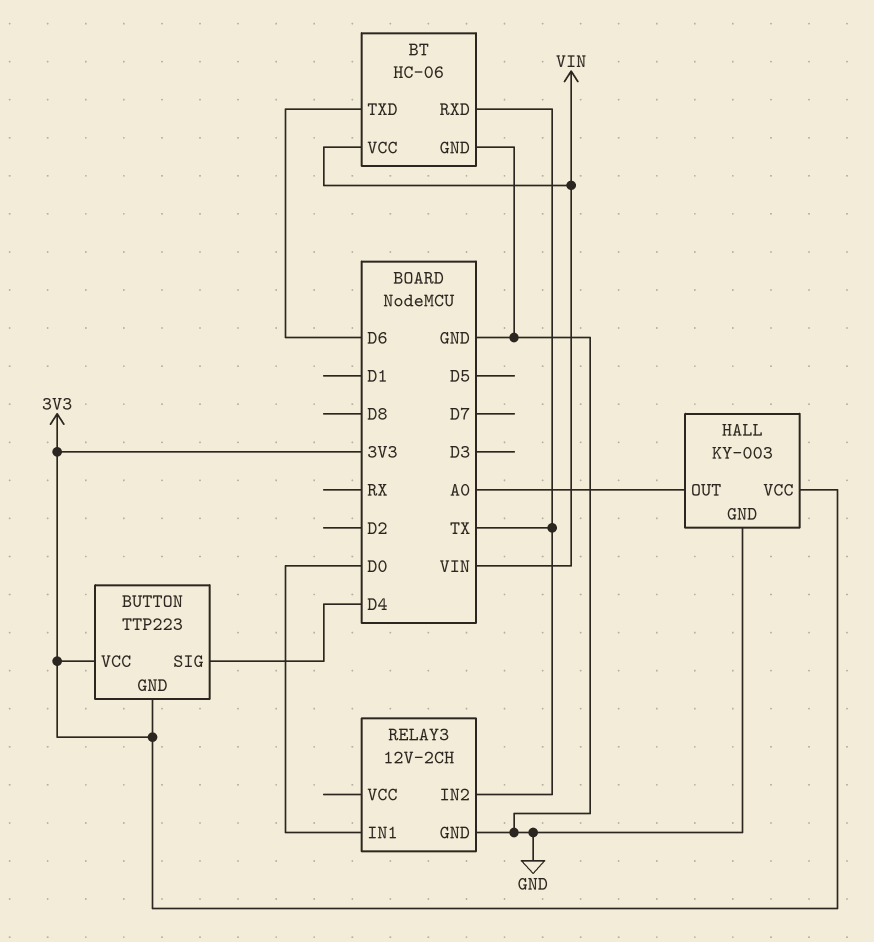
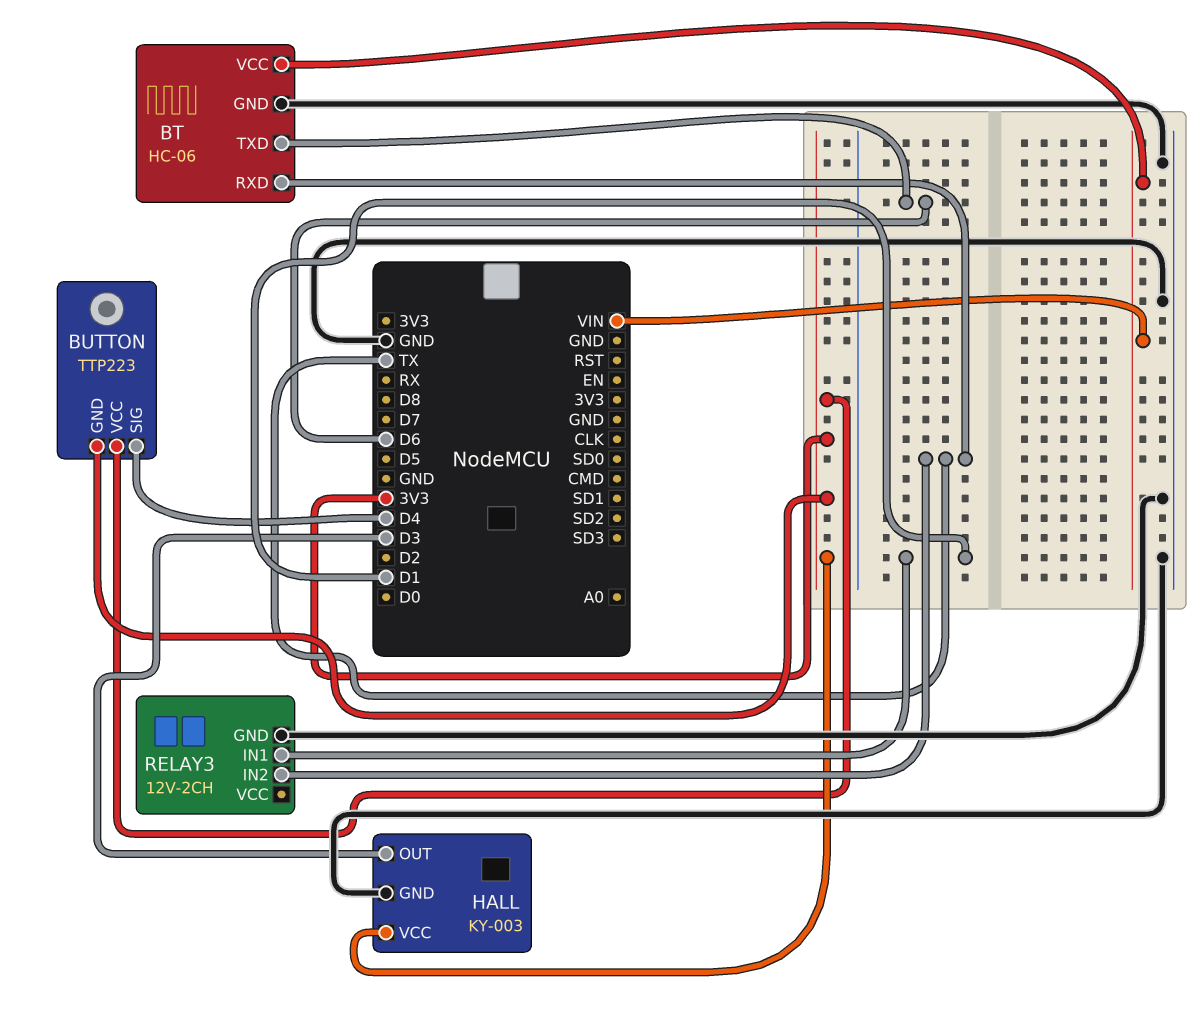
HALL pin OUT: A0 -> D3
RELAY3 pin IN1: D0 -> D1

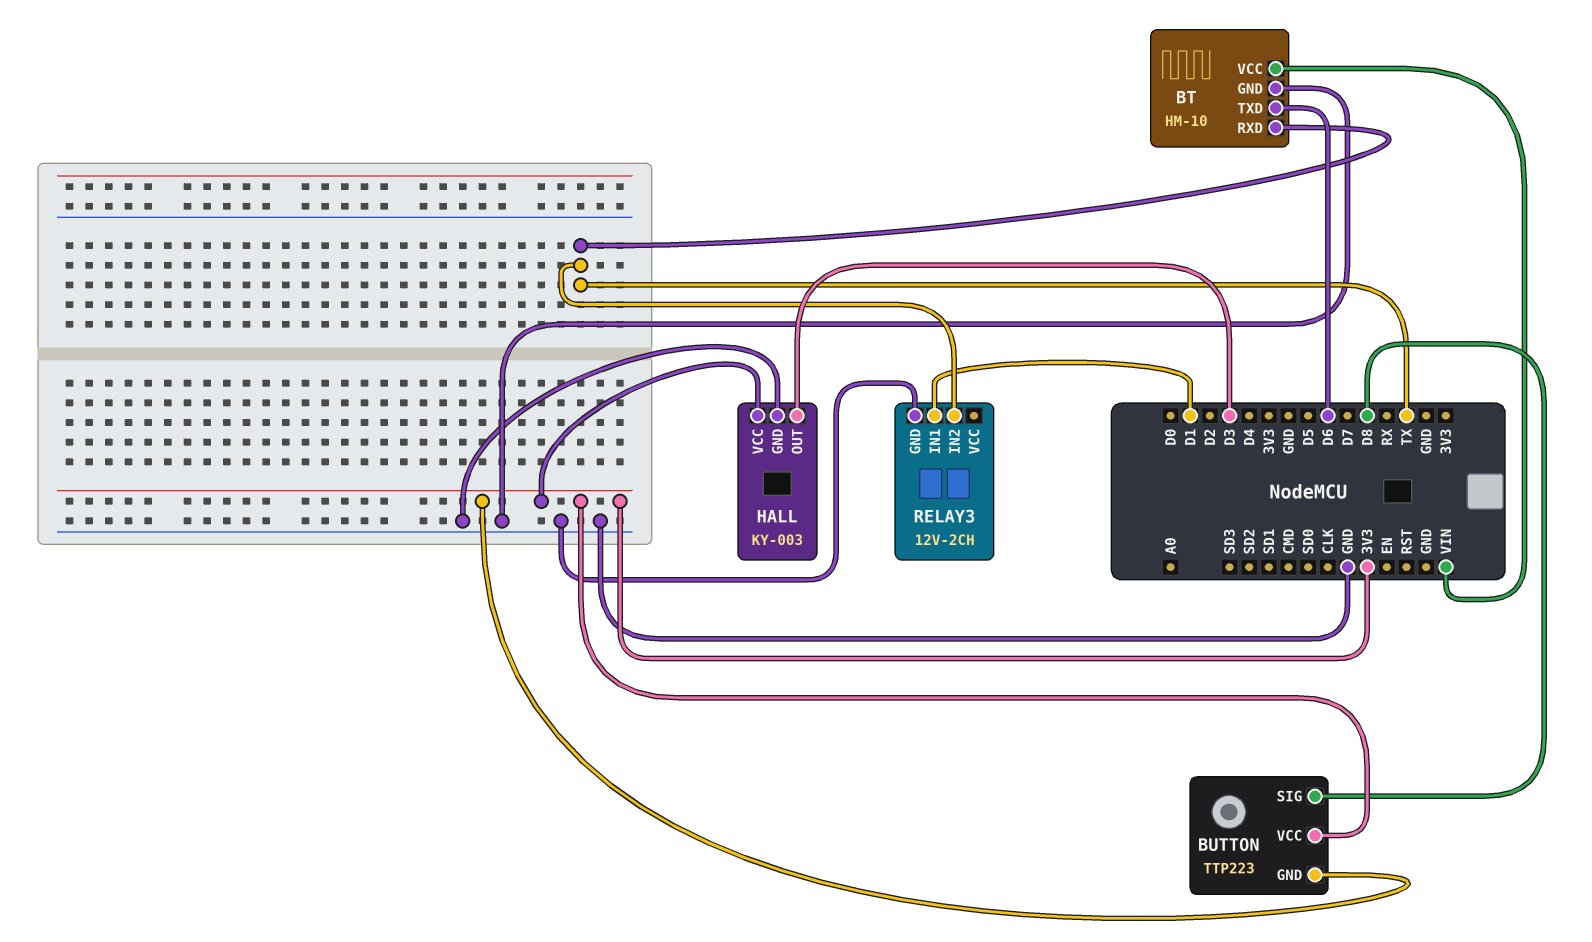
BT: HC-06 -> HM-10
BUTTON pin SIG: D4 -> D8

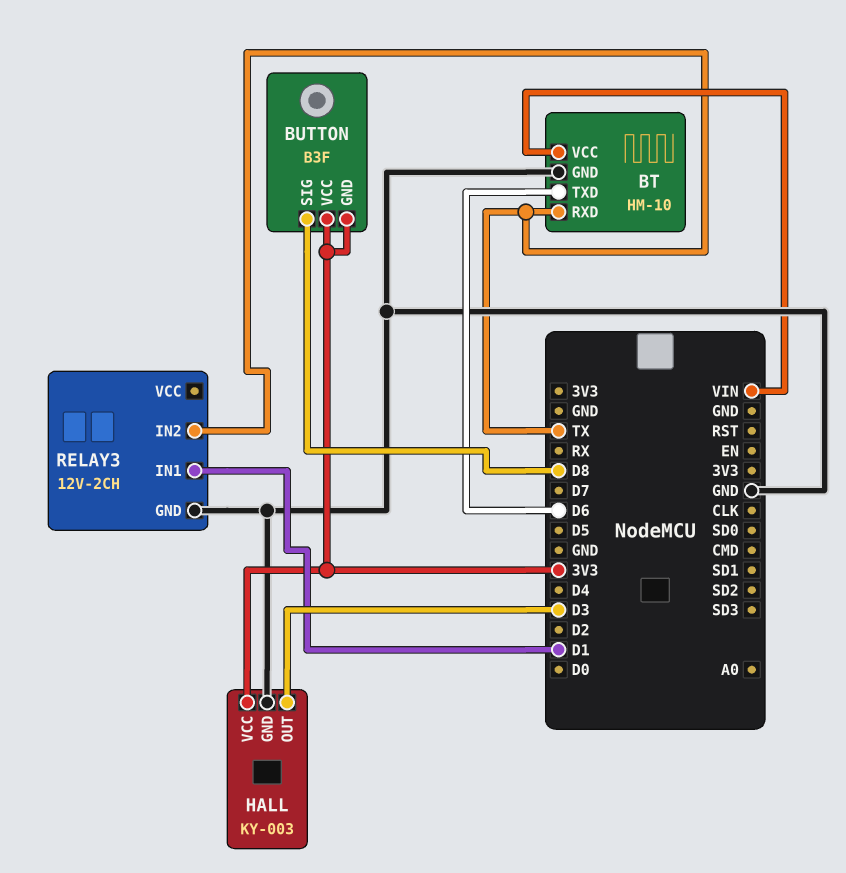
BUTTON: TTP223 -> B3F

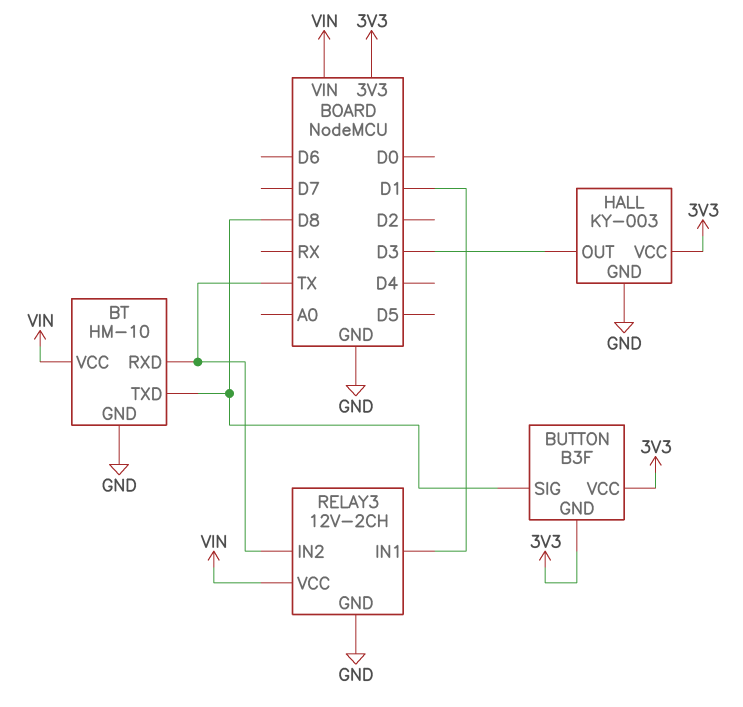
BT pin TXD: D6 -> D8
RELAY3 pin VCC: none -> VIN

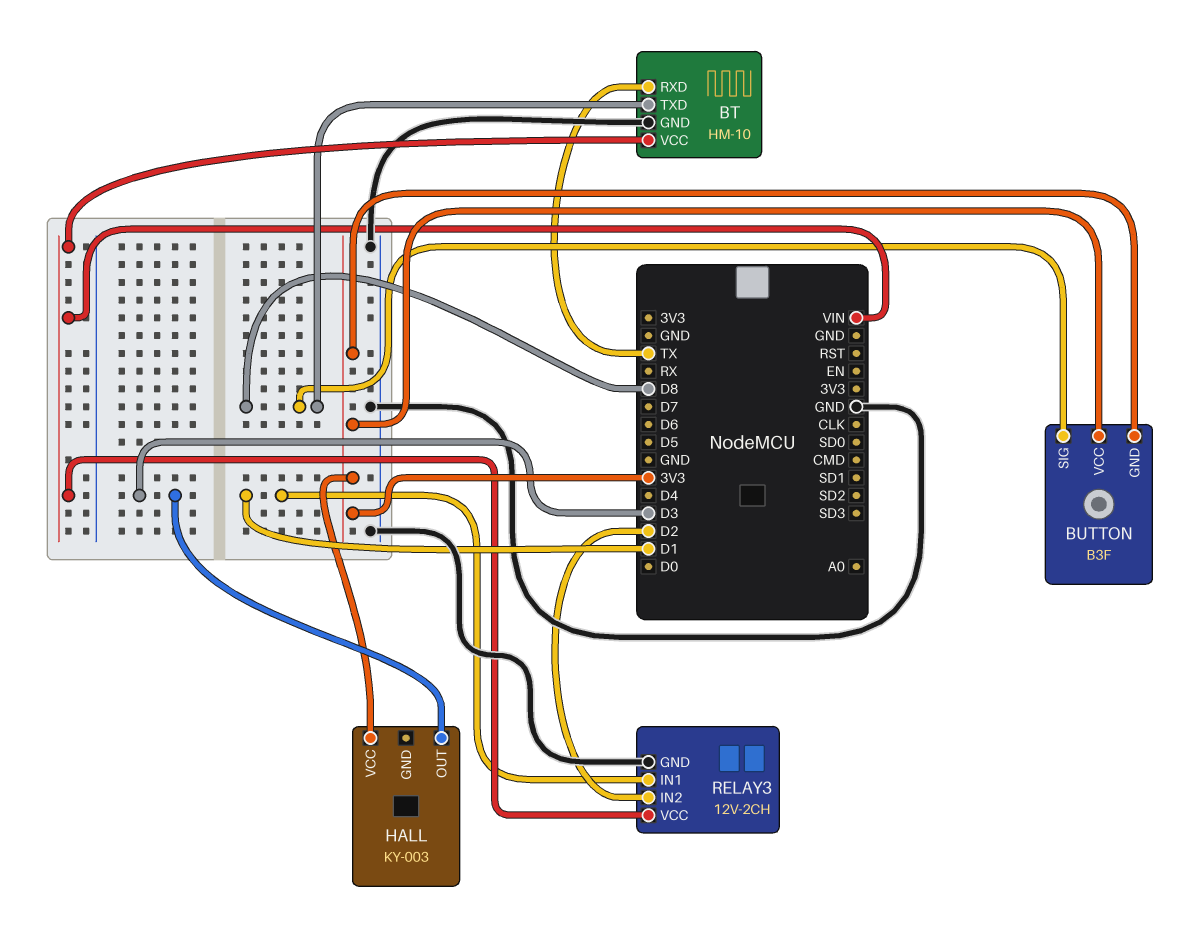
HALL pin GND: GND -> none
RELAY3 pin IN2: TX -> D2

